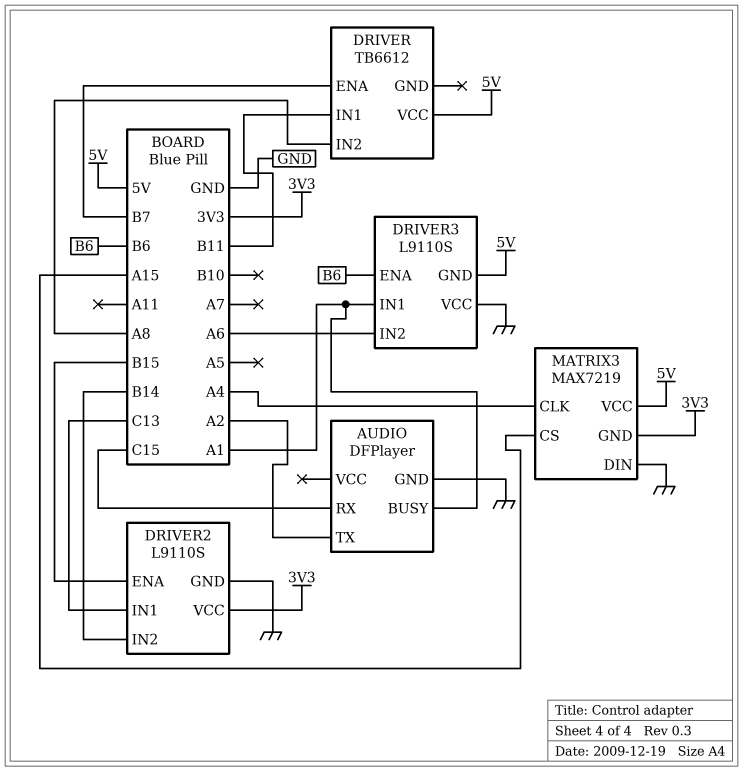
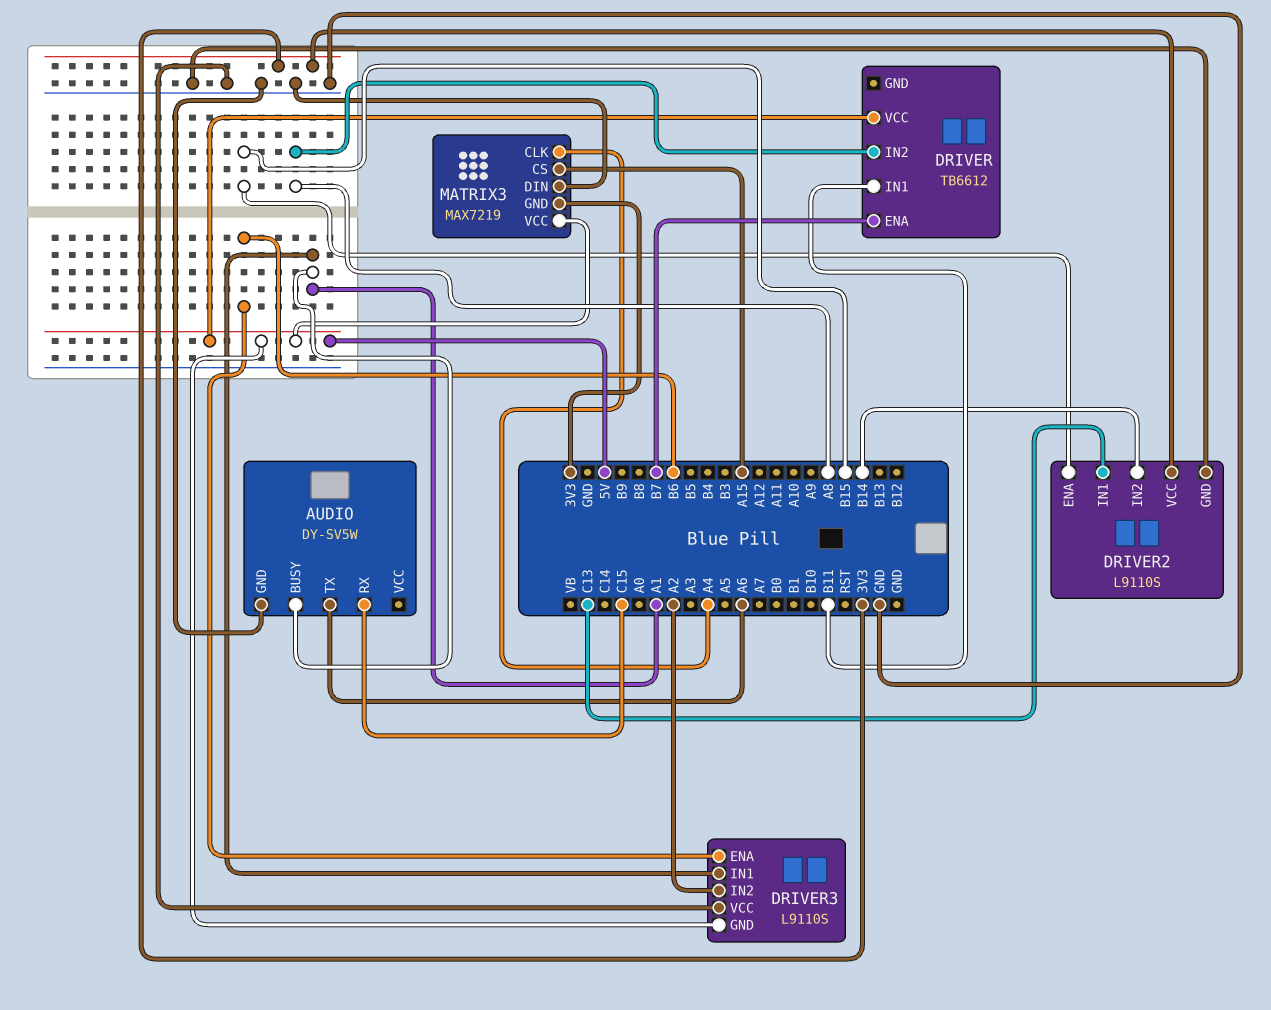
AUDIO: DFPlayer -> DY-SV5W
AUDIO pin TX: A2 -> A6
DRIVER3 pin IN2: A6 -> A2

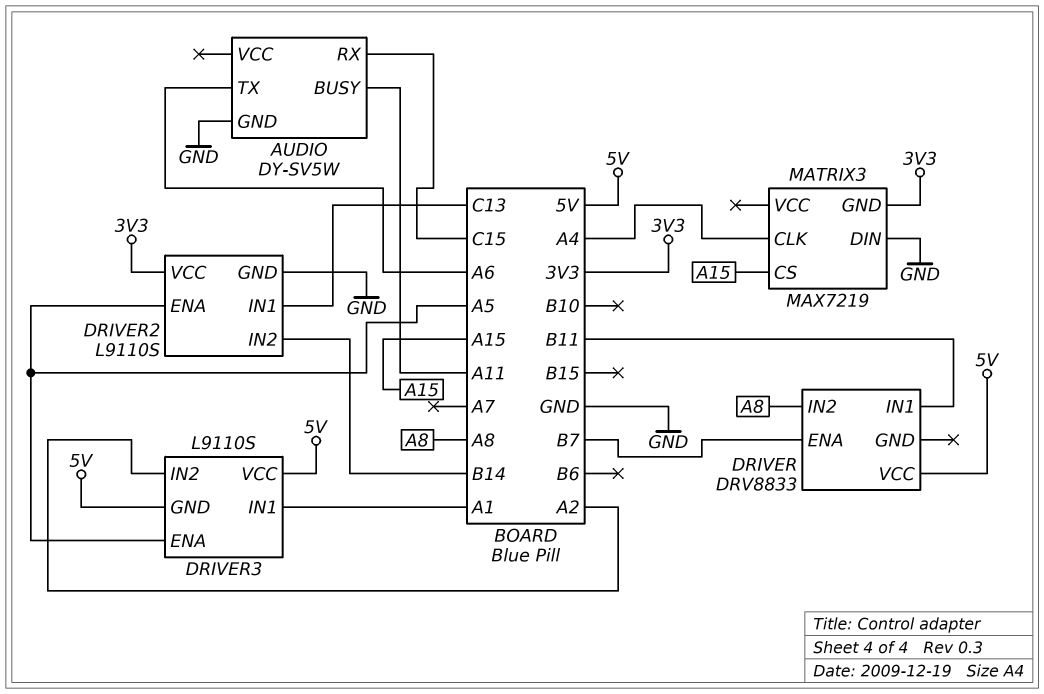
AUDIO pin BUSY: A1 -> A11
DRIVER: TB6612 -> DRV8833
DRIVER2 pin ENA: B15 -> A5
DRIVER3 pin ENA: B6 -> A5
DRIVER3 pin VCC: GND -> 5V
MATRIX3 pin VCC: 5V -> none

